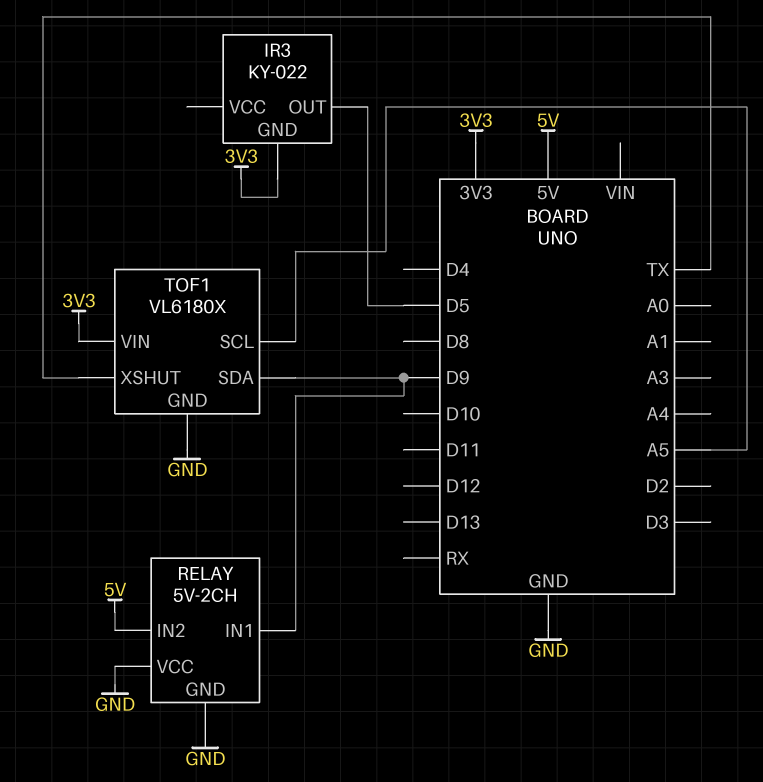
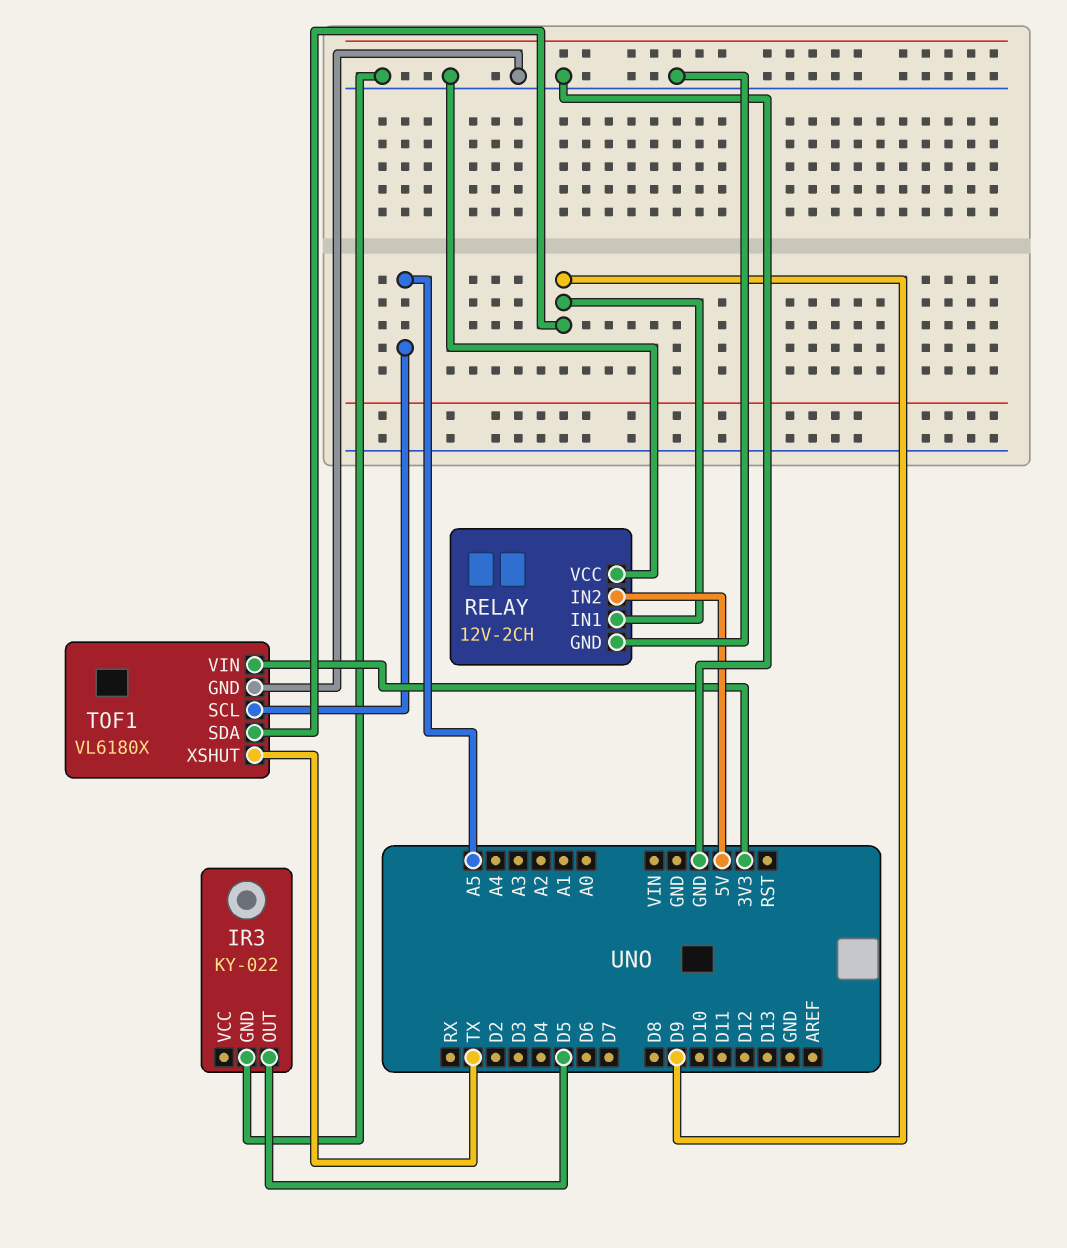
IR3 pin GND: 3V3 -> GND
RELAY: 5V-2CH -> 12V-2CH

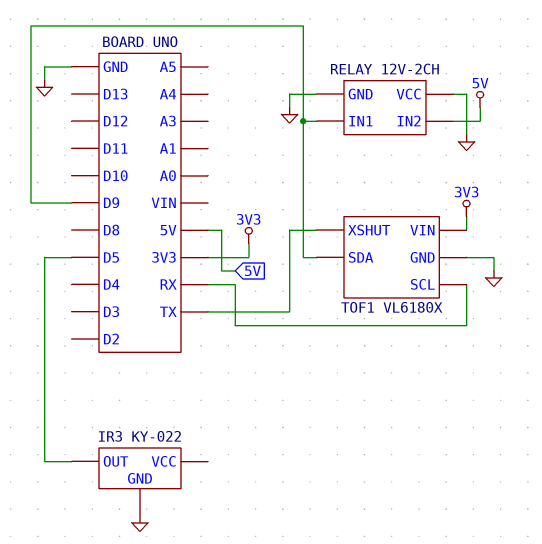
TOF1 pin SCL: A5 -> RX

